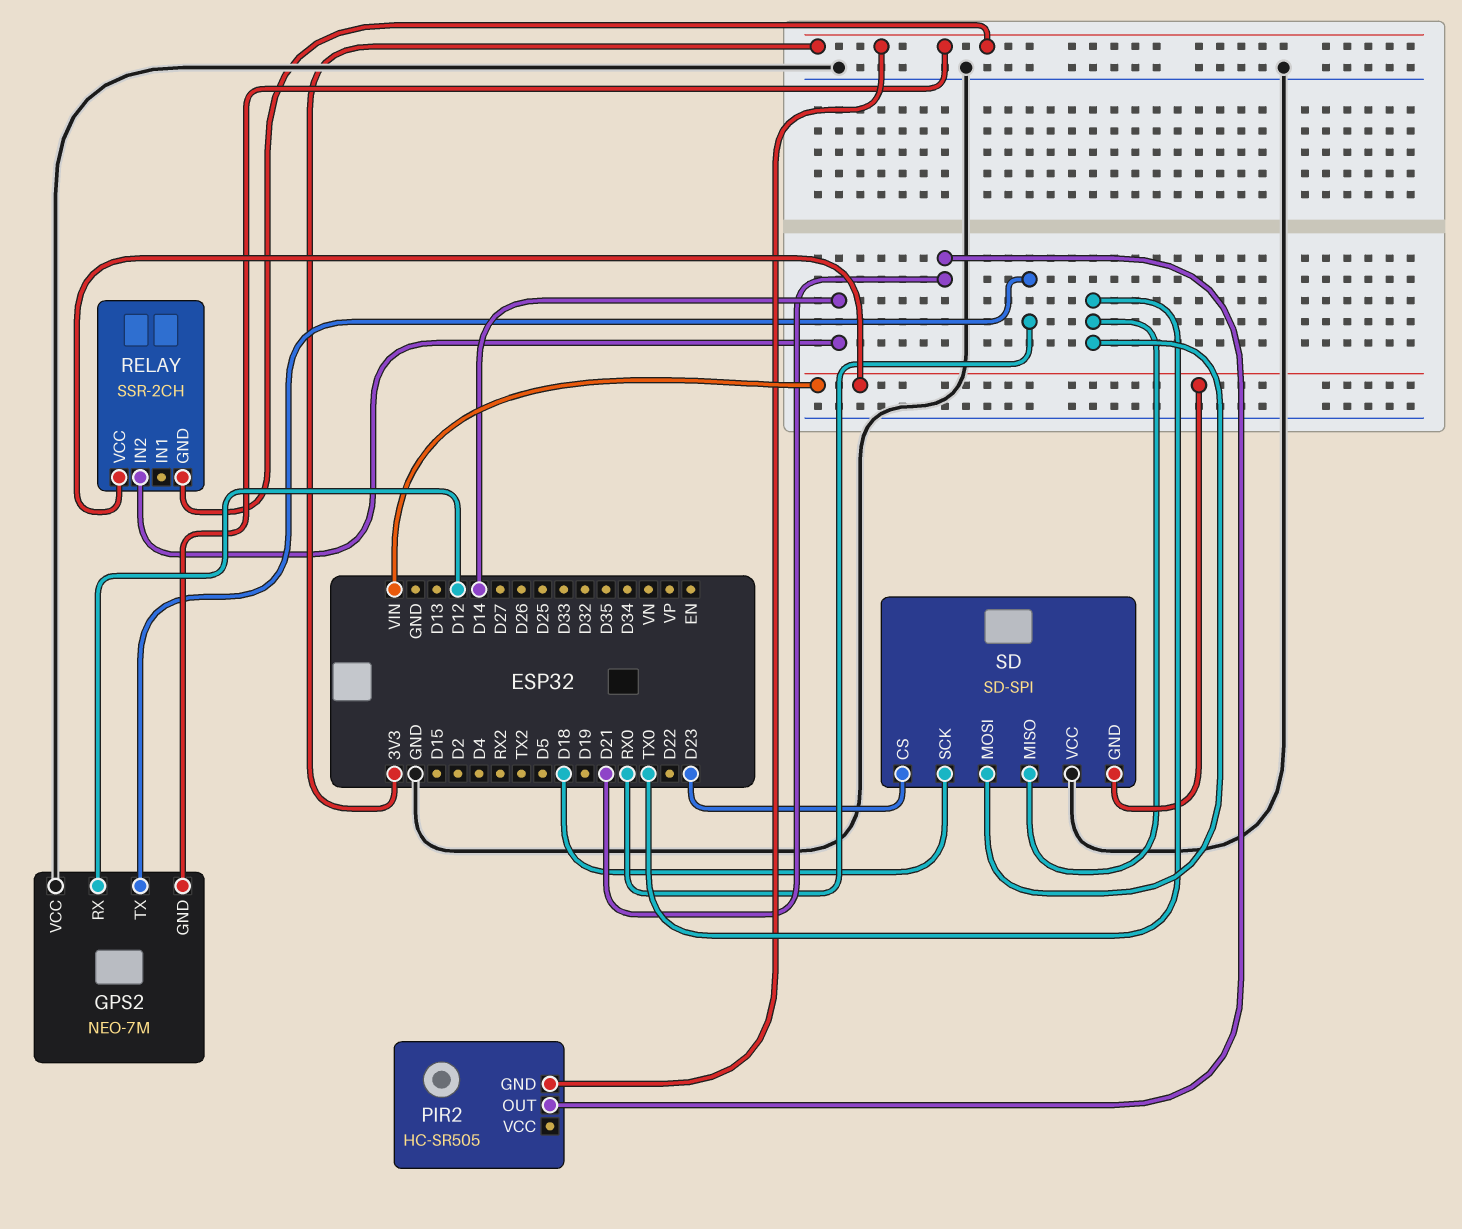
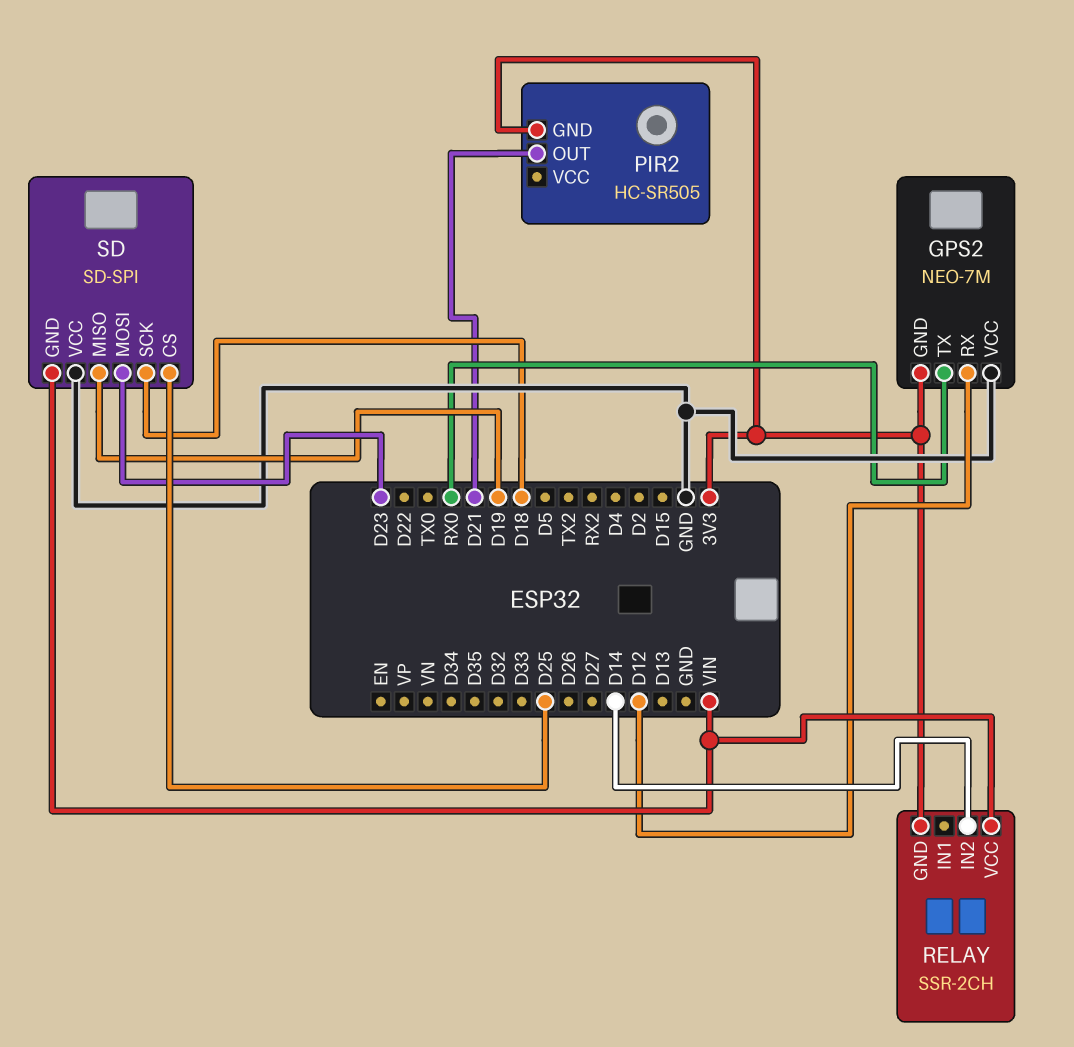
SD pin CS: D23 -> D25
SD pin MISO: TX0 -> D19
SD pin MOSI: TX0 -> D23

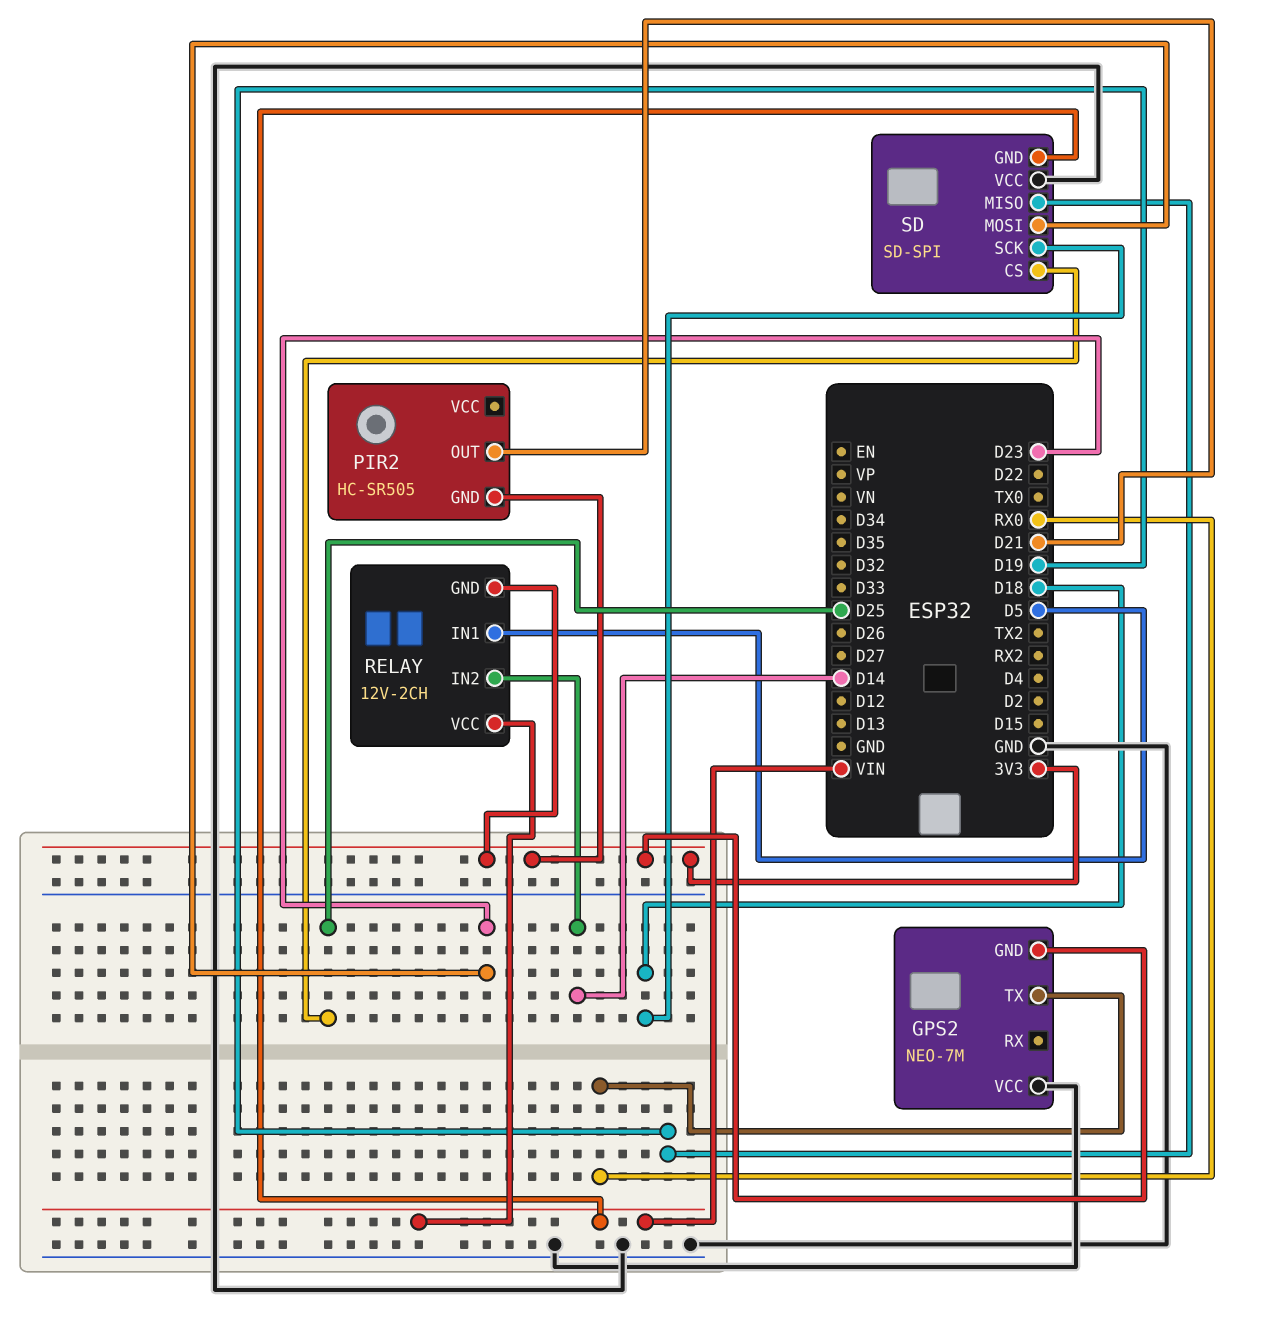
GPS2 pin RX: D12 -> none
RELAY: SSR-2CH -> 12V-2CH
RELAY pin IN1: none -> D5

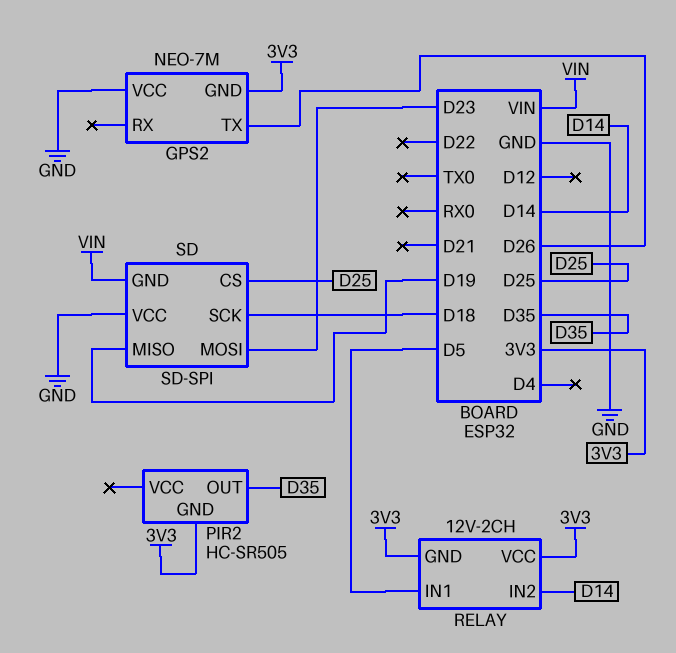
GPS2 pin TX: RX0 -> D26
PIR2 pin OUT: D21 -> D35
RELAY pin VCC: VIN -> 3V3

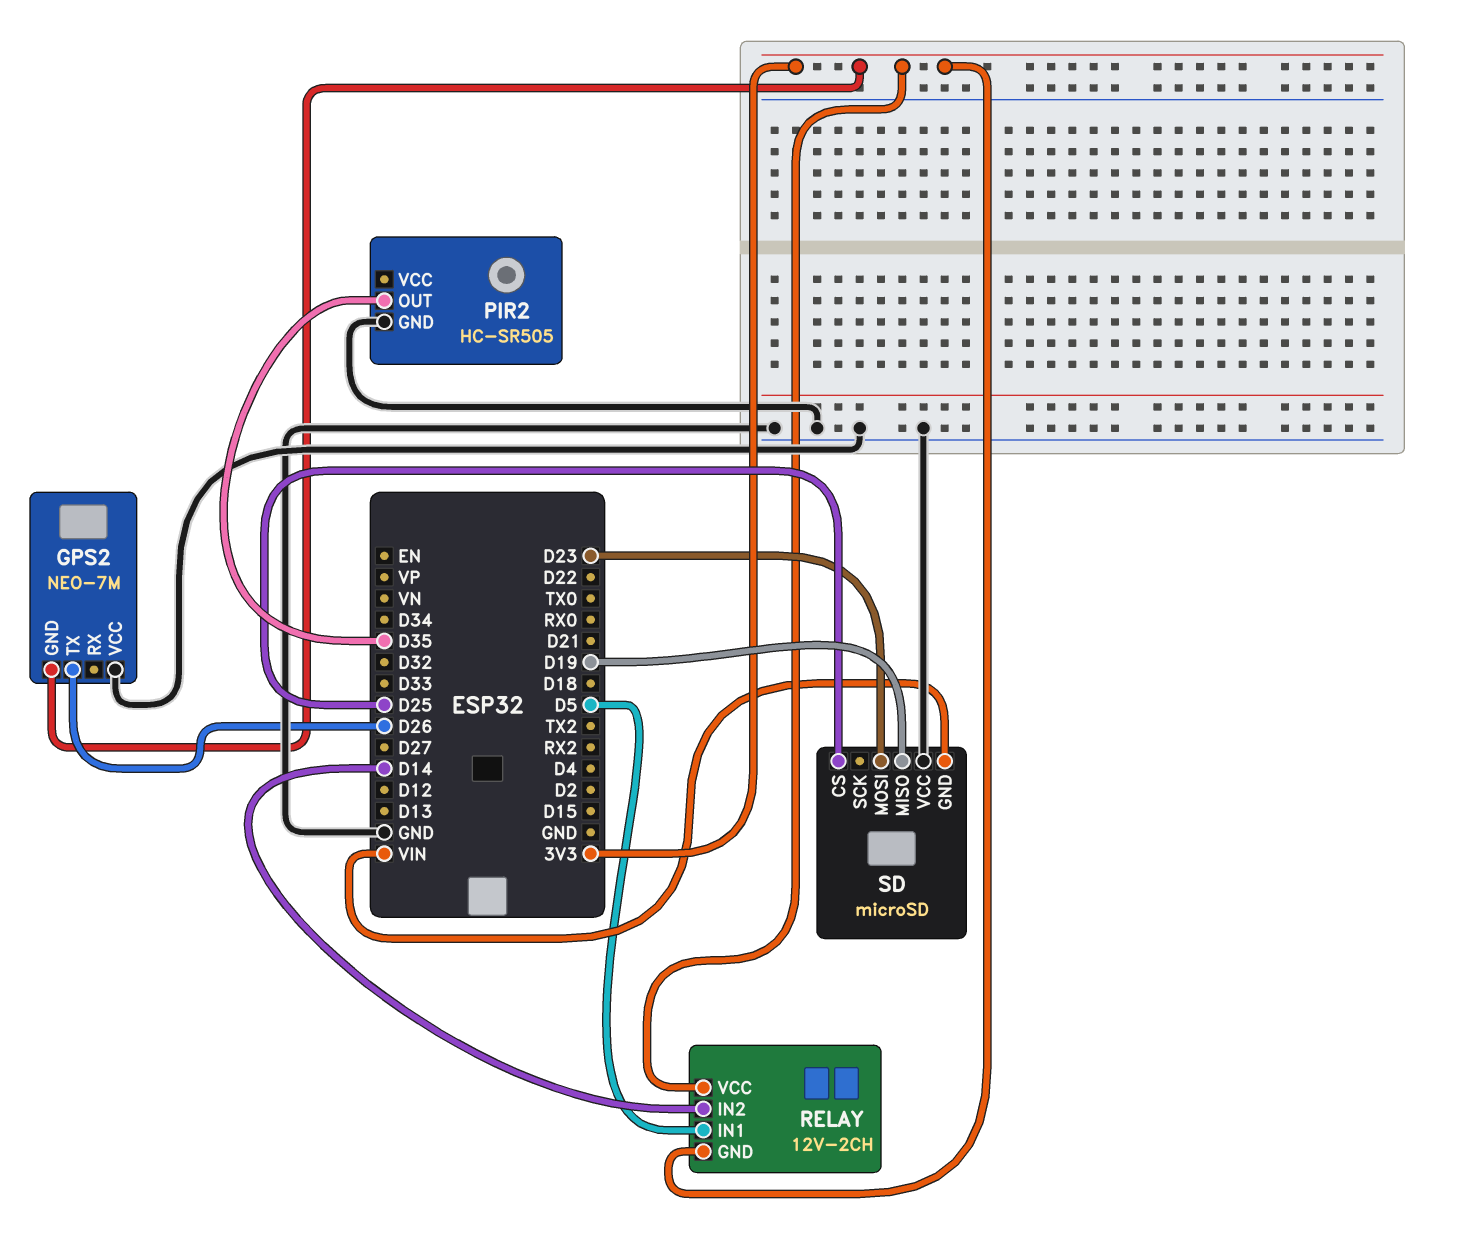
PIR2 pin GND: 3V3 -> GND
SD: SD-SPI -> microSD
SD pin SCK: D18 -> none

